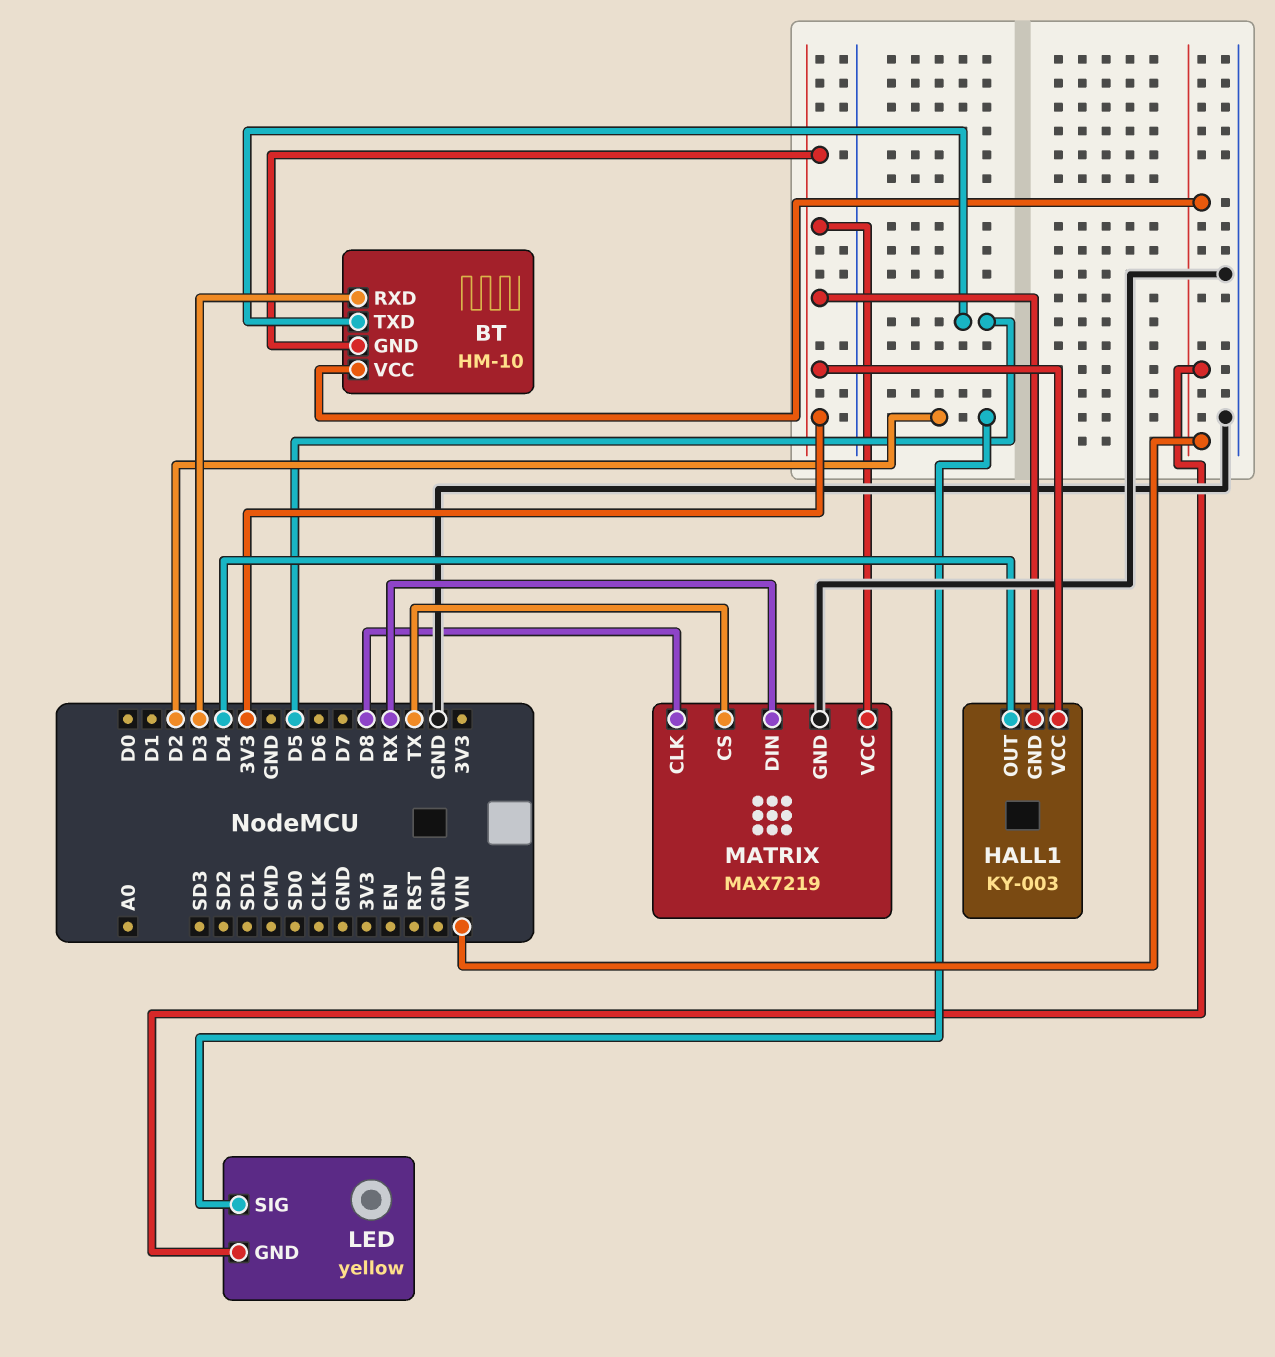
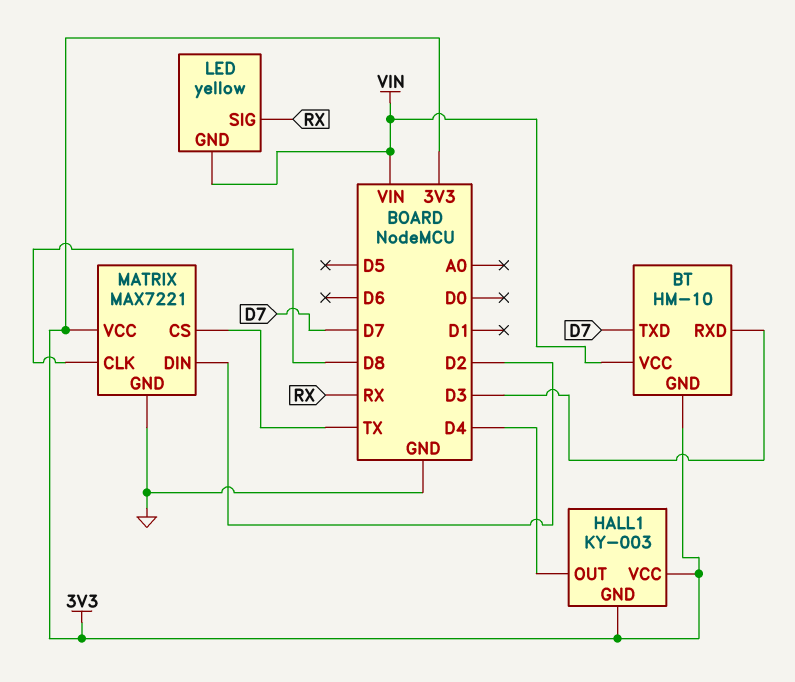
BT pin TXD: D5 -> D7
LED pin SIG: D2 -> RX
MATRIX: MAX7219 -> MAX7221
MATRIX pin DIN: RX -> D2

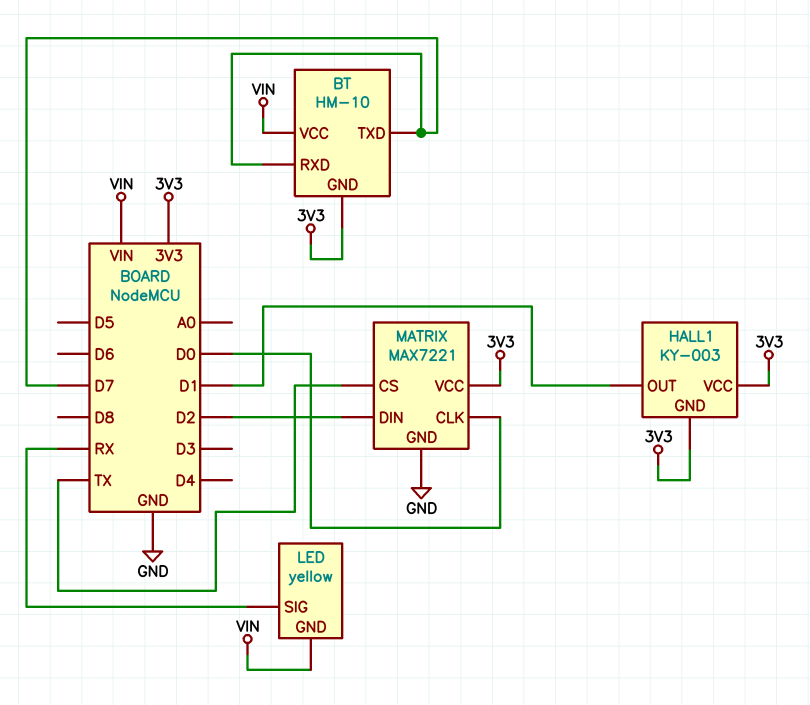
BT pin RXD: D3 -> D7
HALL1 pin OUT: D4 -> D1
MATRIX pin CLK: D8 -> D0

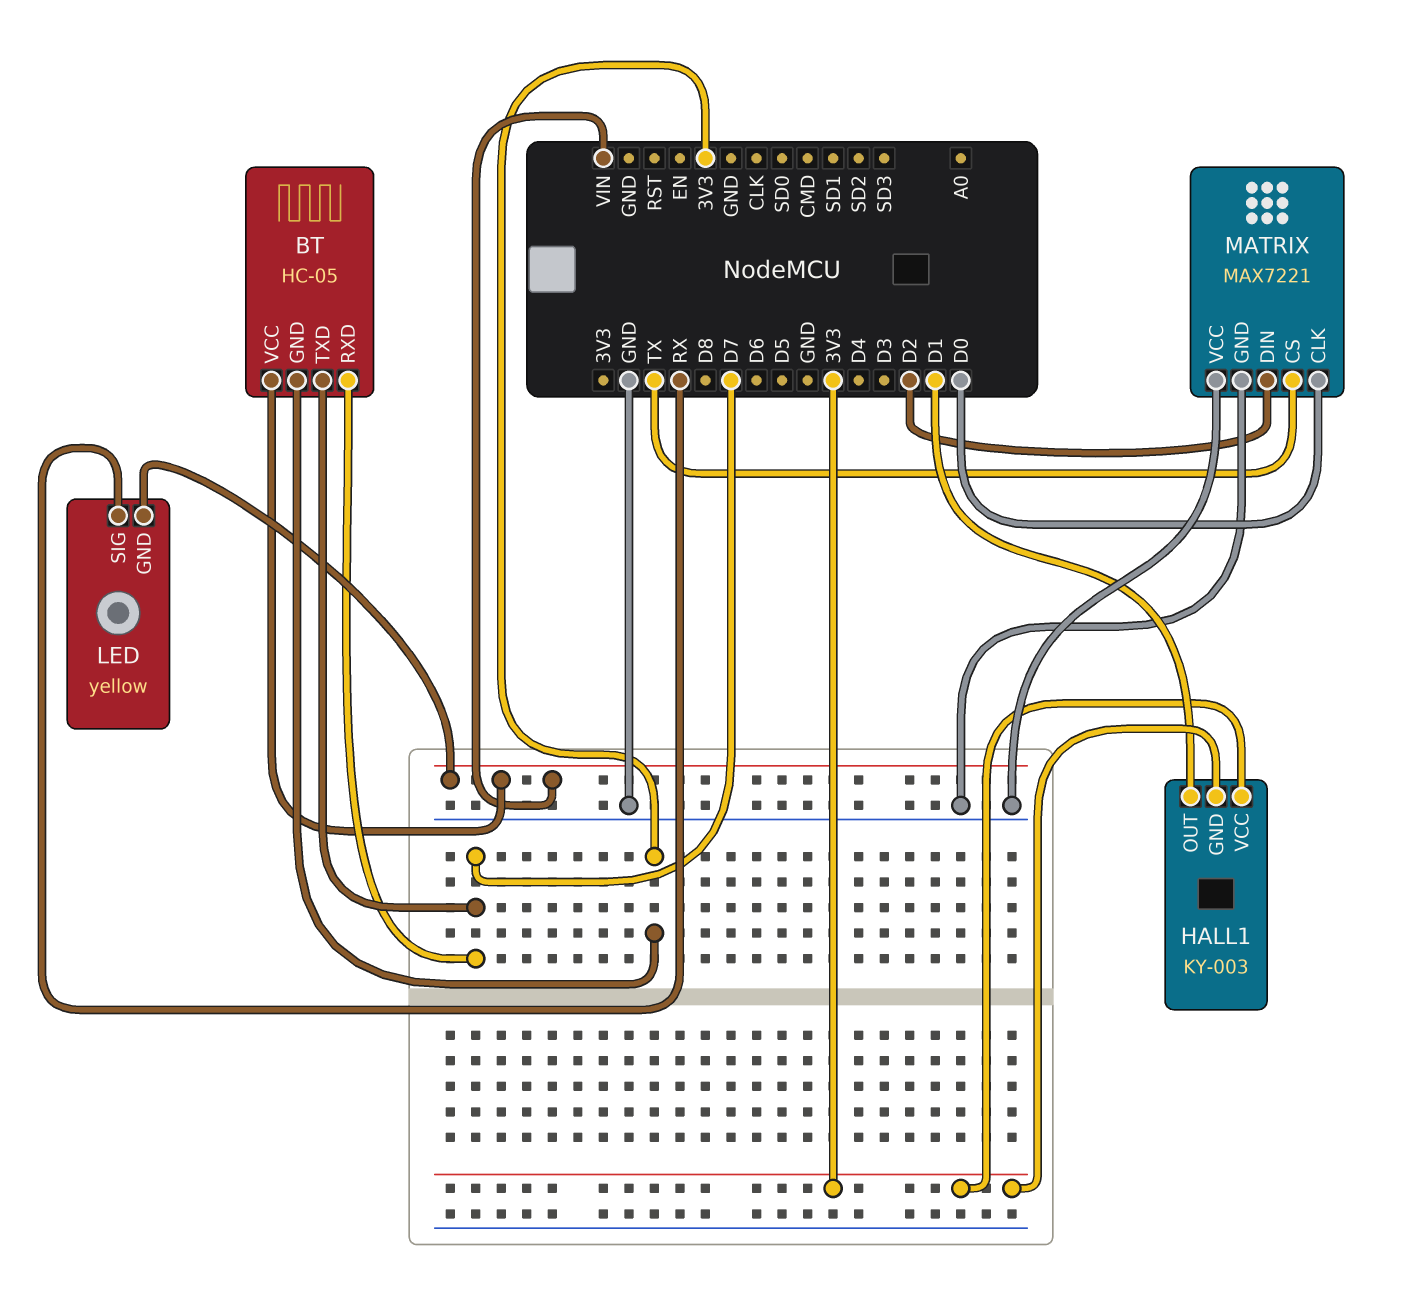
BT: HM-10 -> HC-05
MATRIX pin VCC: 3V3 -> GND

